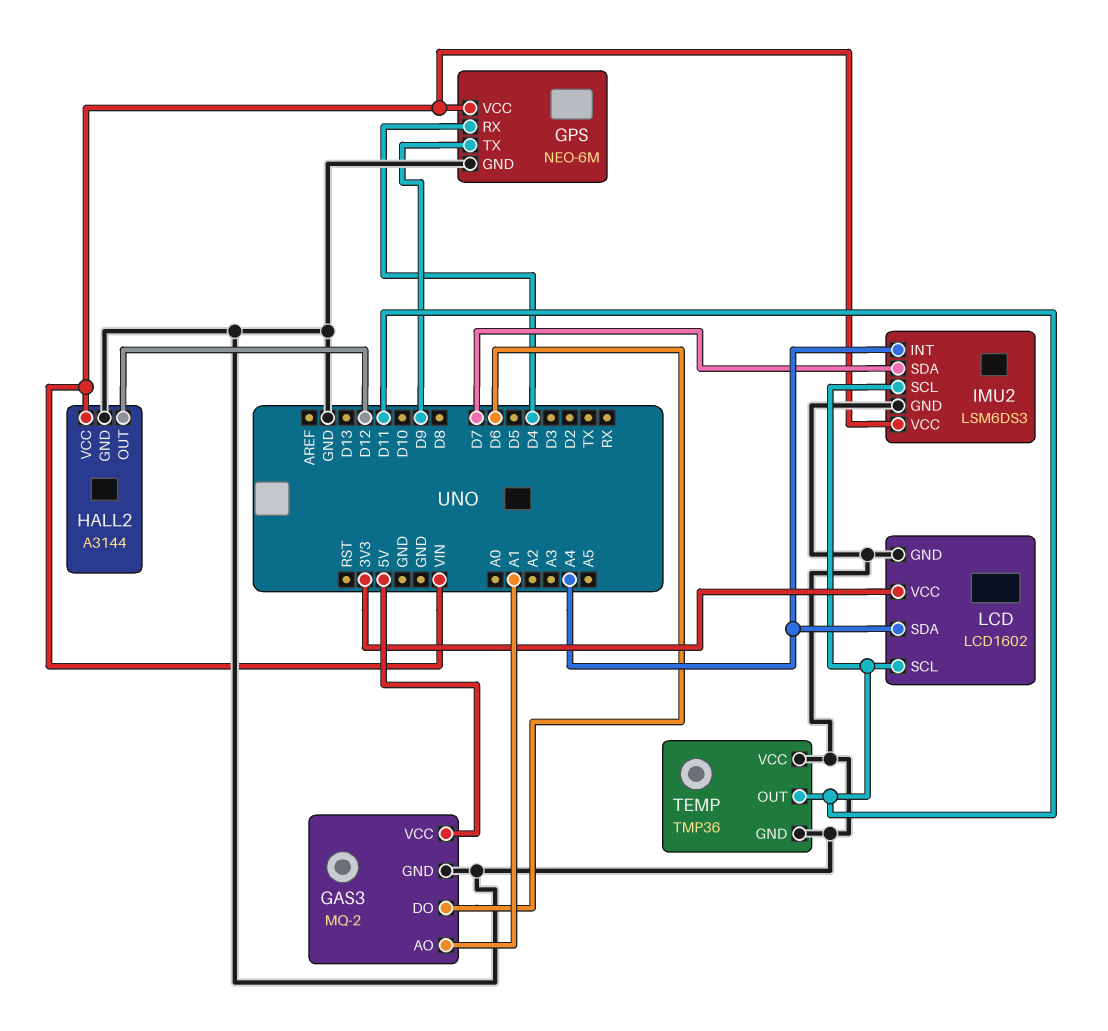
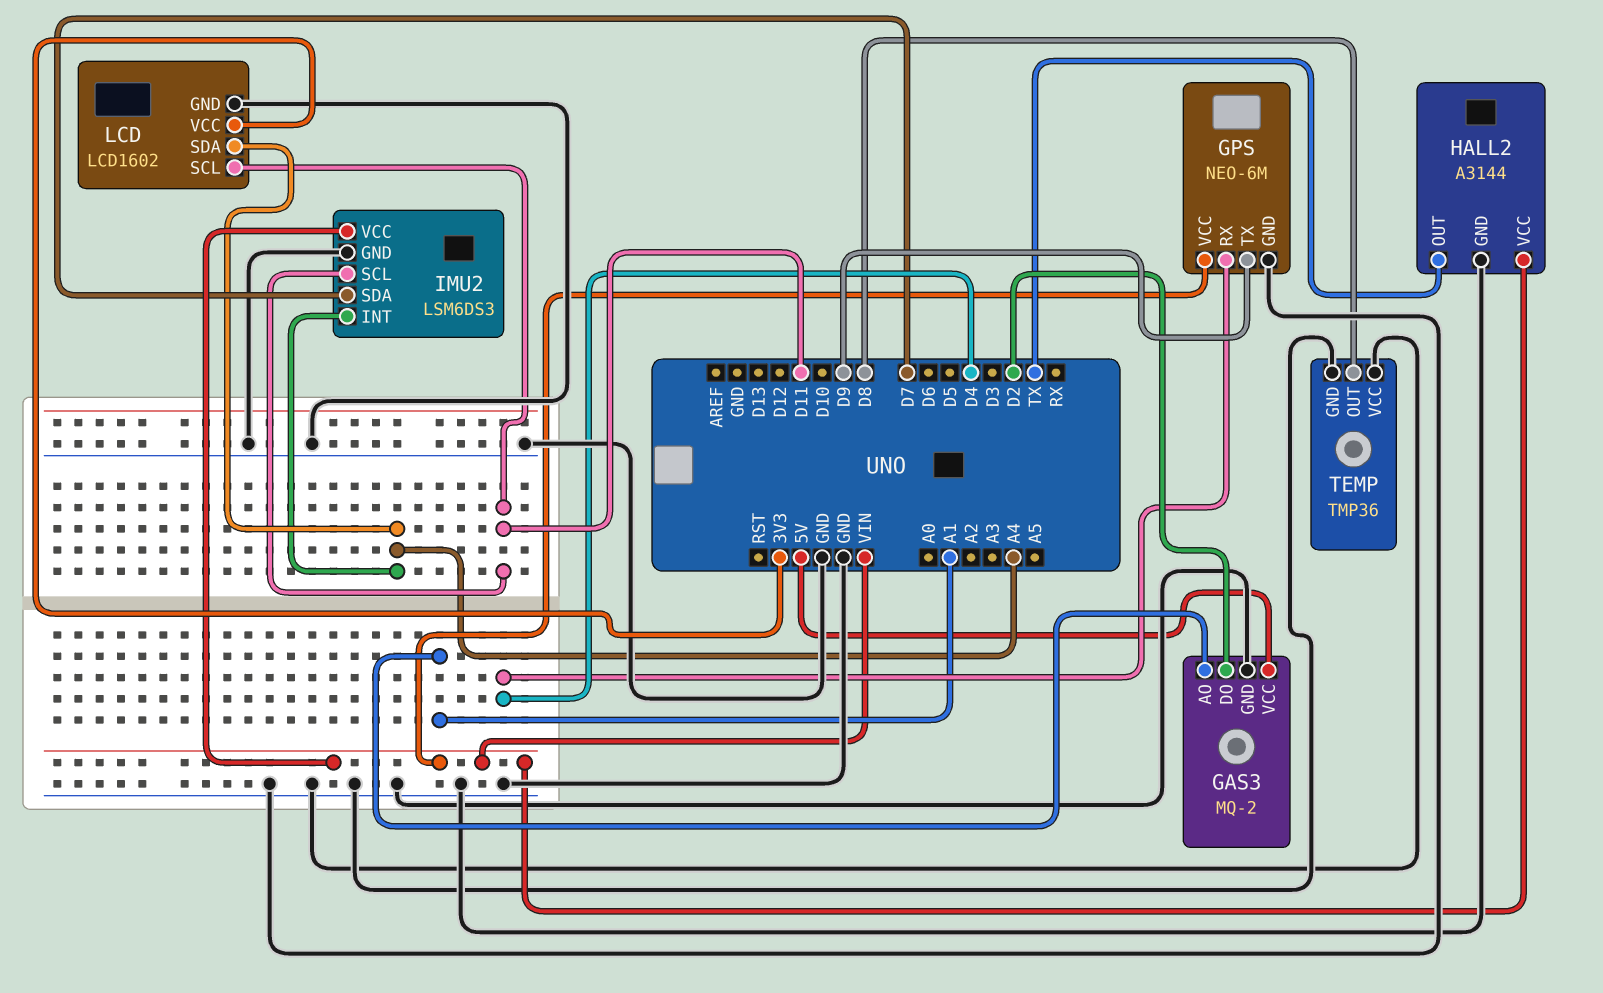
GAS3 pin DO: D6 -> D2
HALL2 pin OUT: D12 -> TX
TEMP pin OUT: D11 -> D8

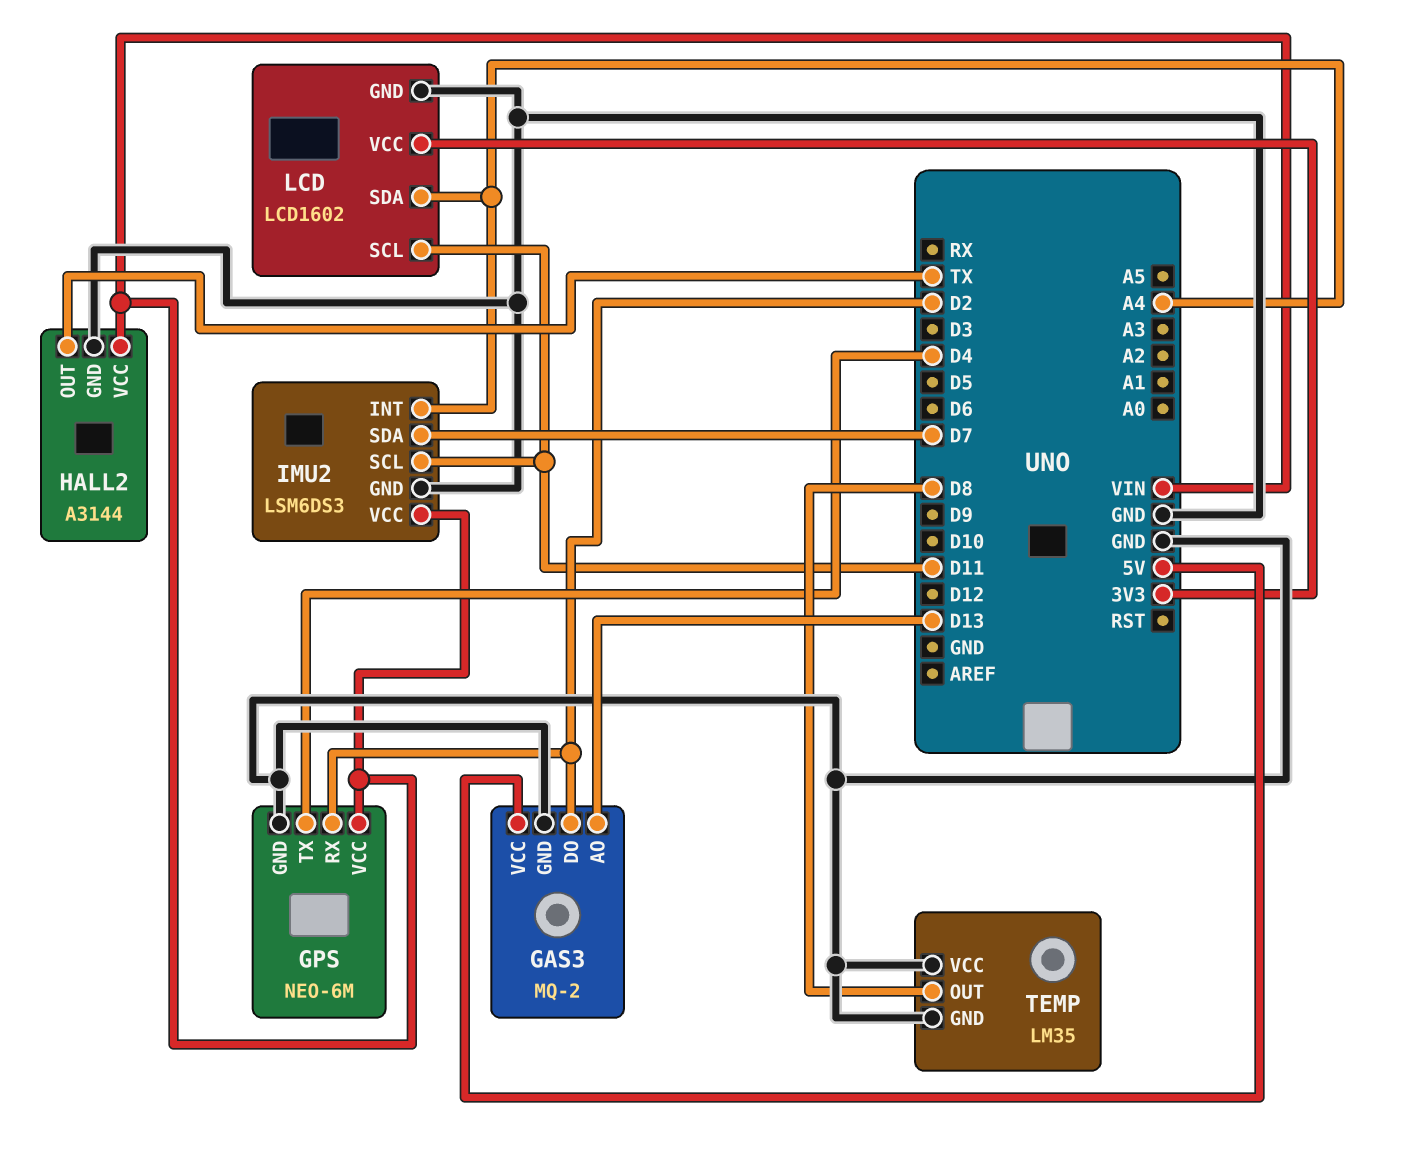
GAS3 pin AO: A1 -> D13
GPS pin RX: D4 -> D2
GPS pin TX: D9 -> D4
TEMP: TMP36 -> LM35

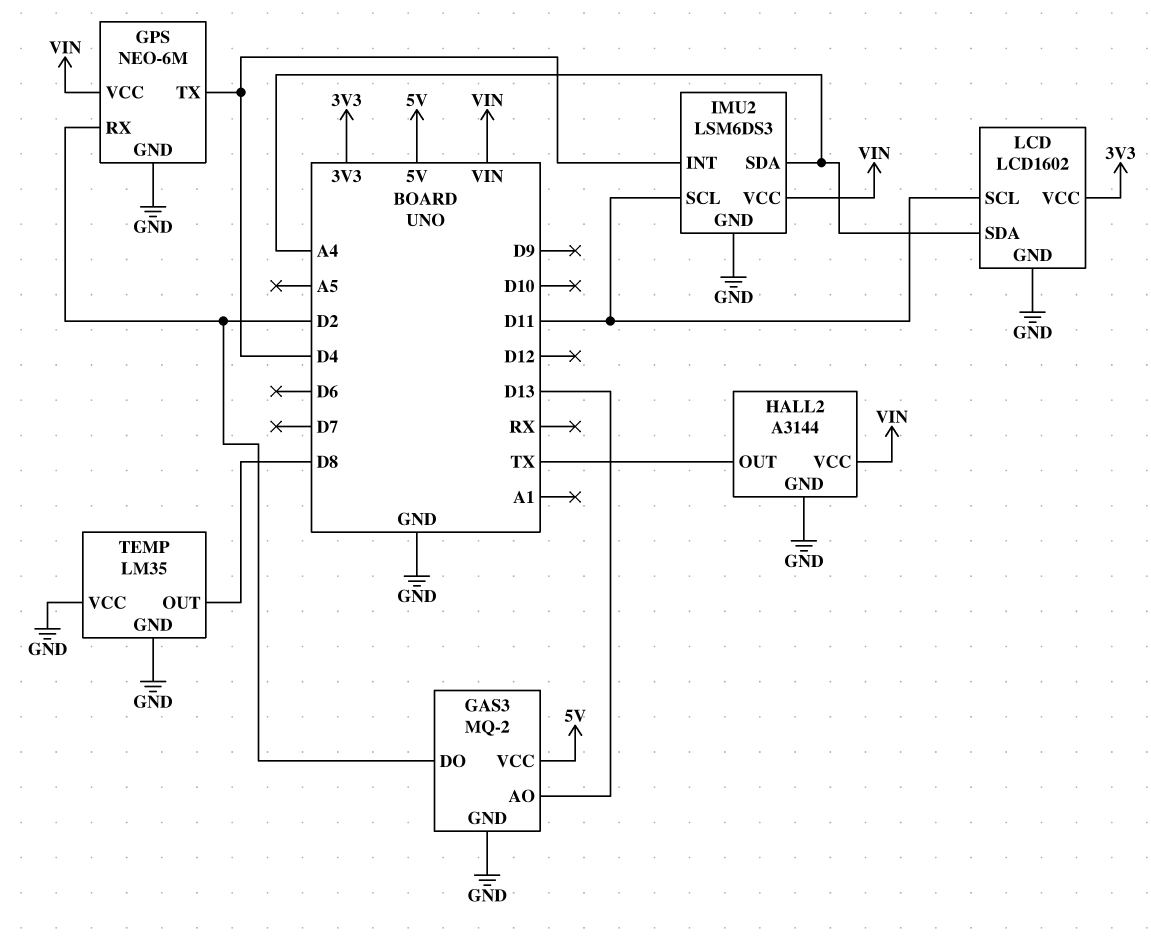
IMU2 pin INT: A4 -> D4
IMU2 pin SDA: D7 -> A4

